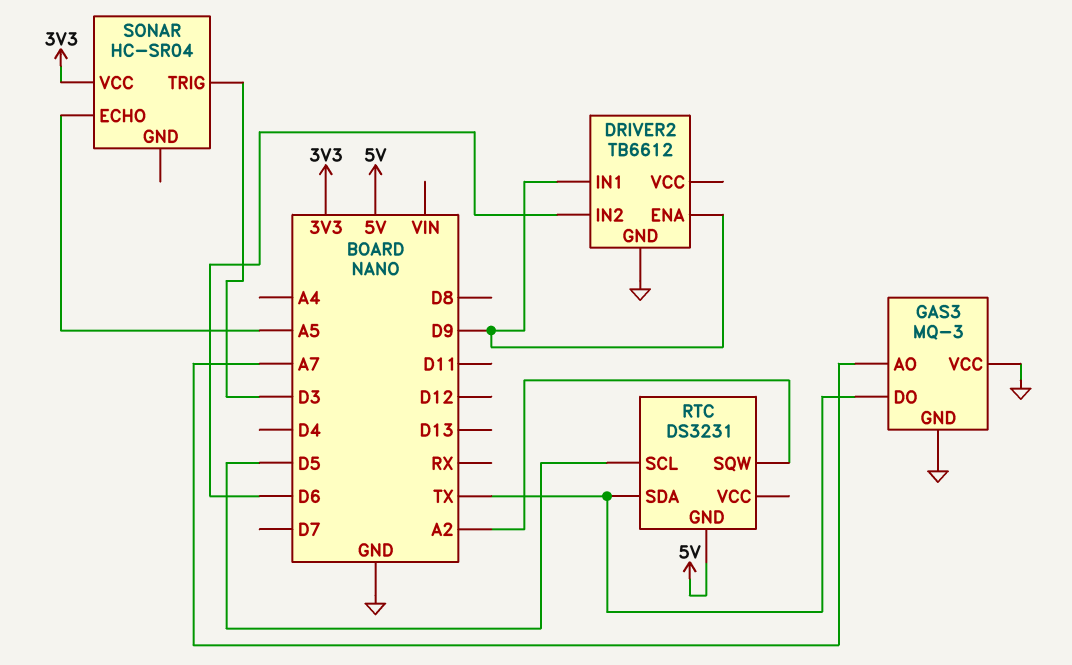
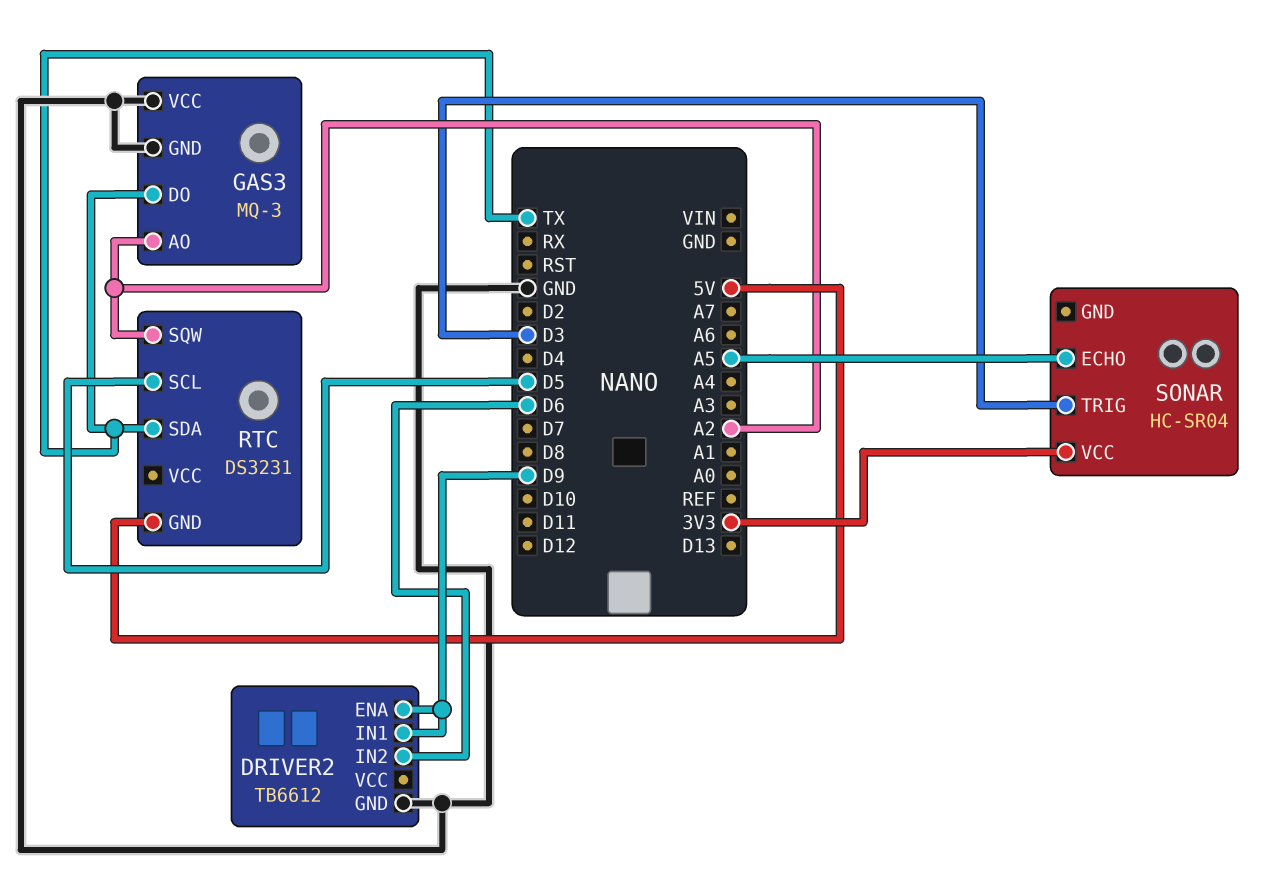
GAS3 pin AO: A7 -> A2

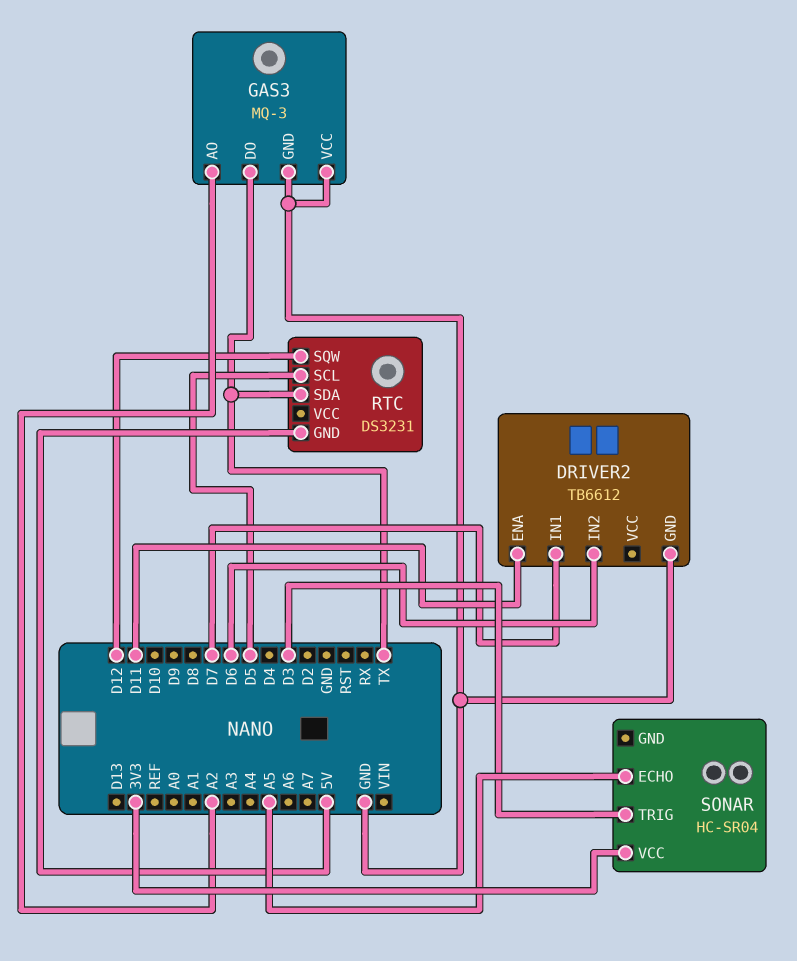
DRIVER2 pin ENA: D9 -> D11
DRIVER2 pin IN1: D9 -> D7
RTC pin SQW: A2 -> D12

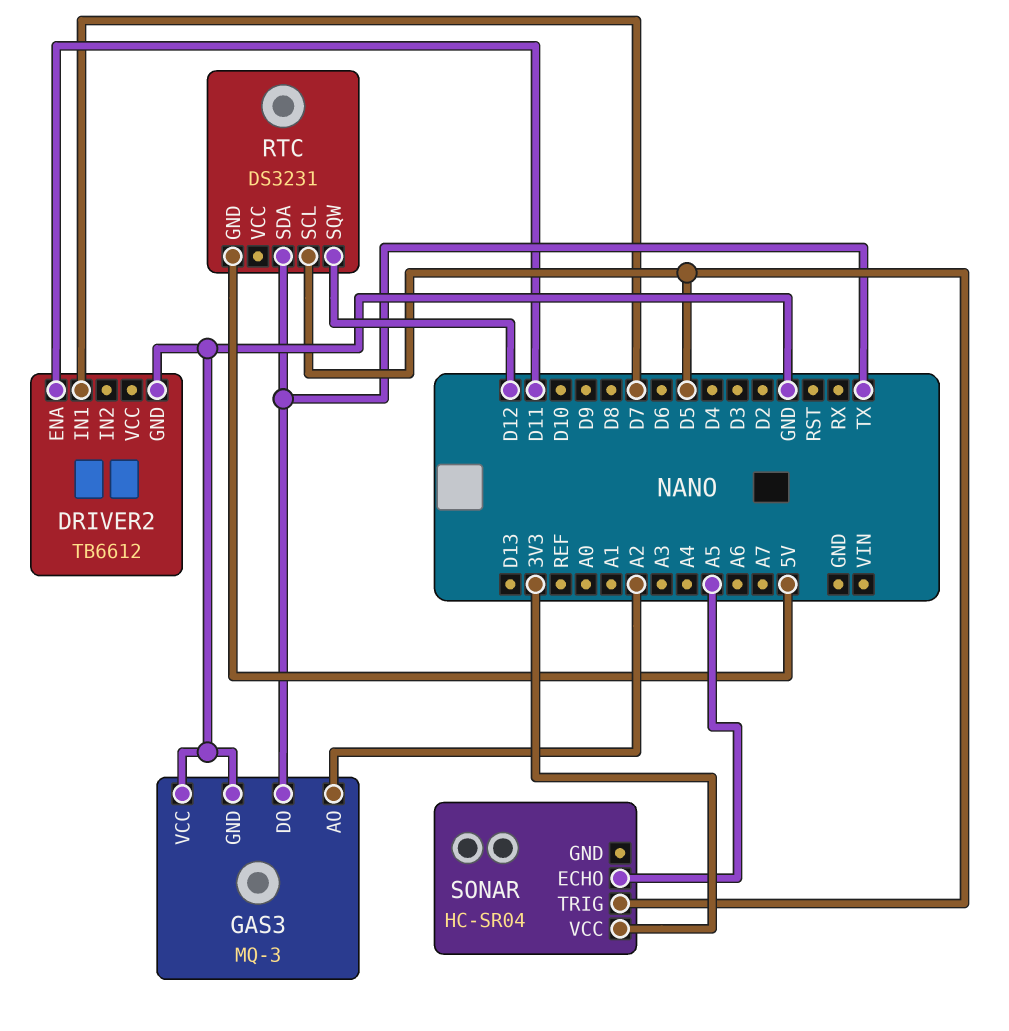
DRIVER2 pin IN2: D6 -> none
SONAR pin TRIG: D3 -> D5

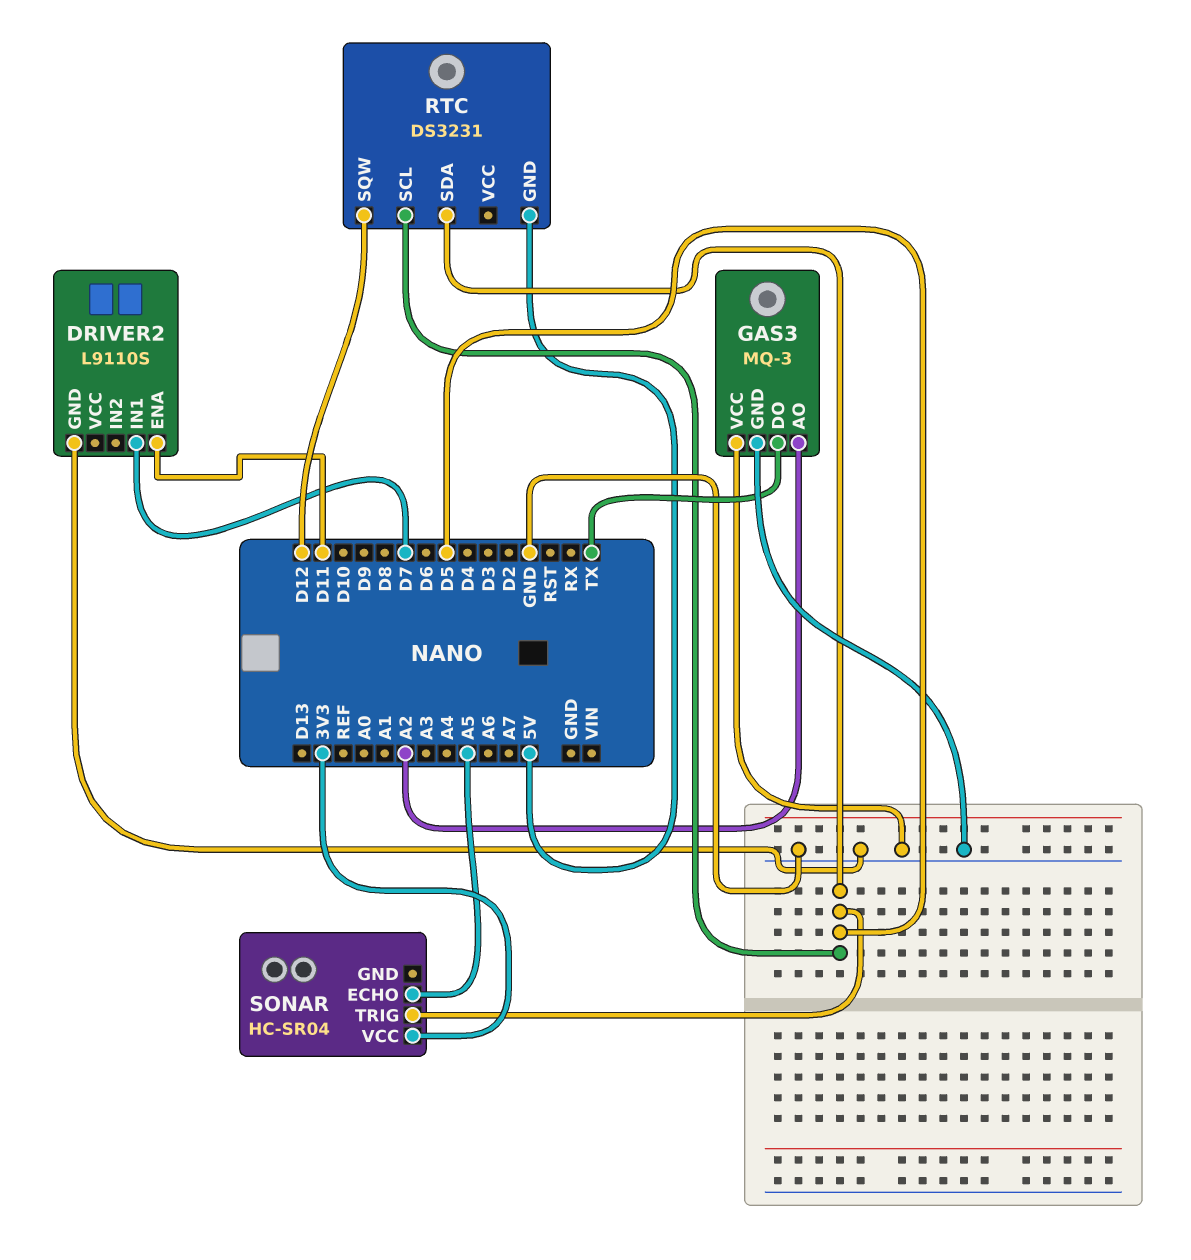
DRIVER2: TB6612 -> L9110S
RTC pin SDA: TX -> D5

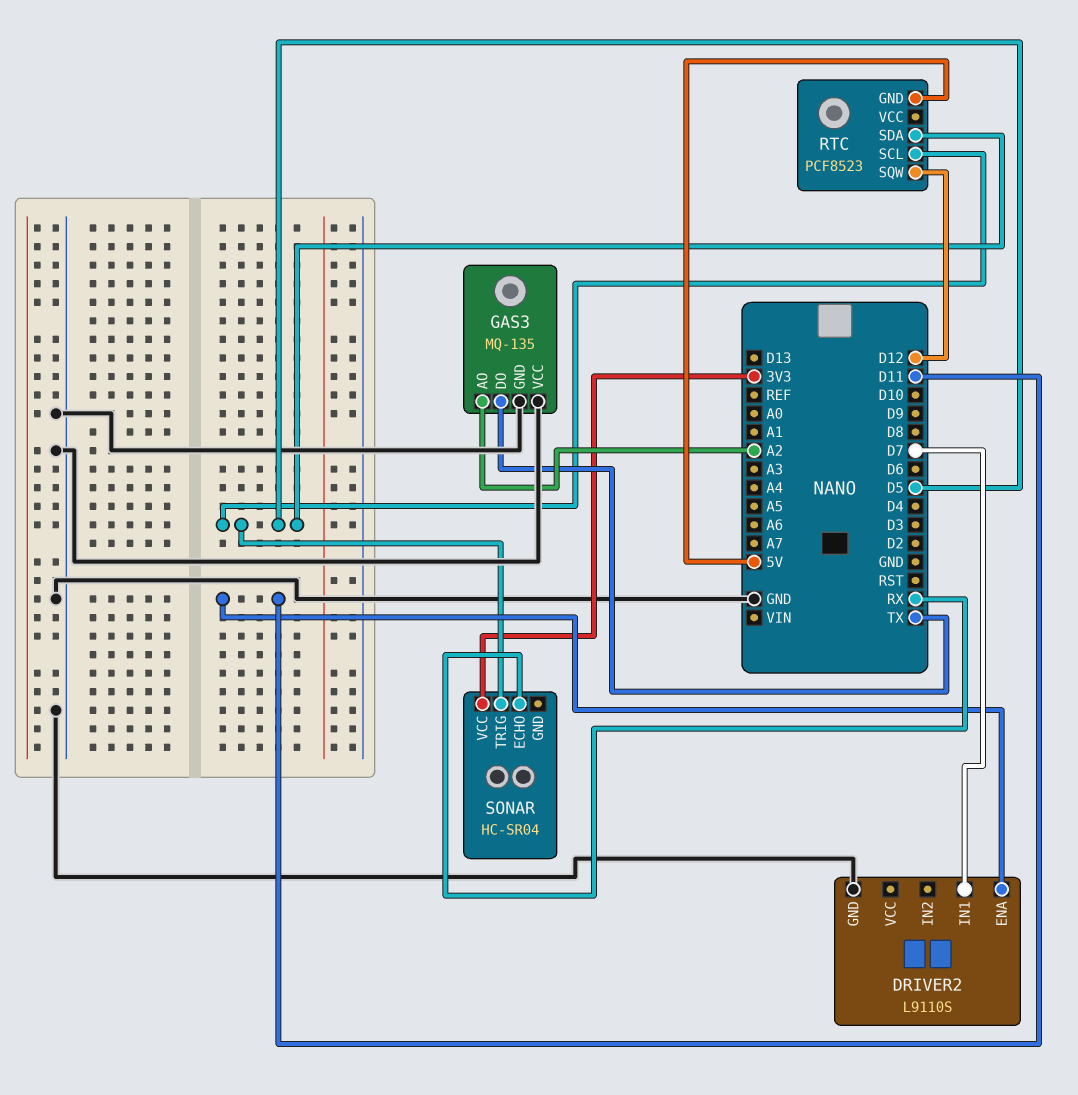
GAS3: MQ-3 -> MQ-135
RTC: DS3231 -> PCF8523
SONAR pin ECHO: A5 -> RX

